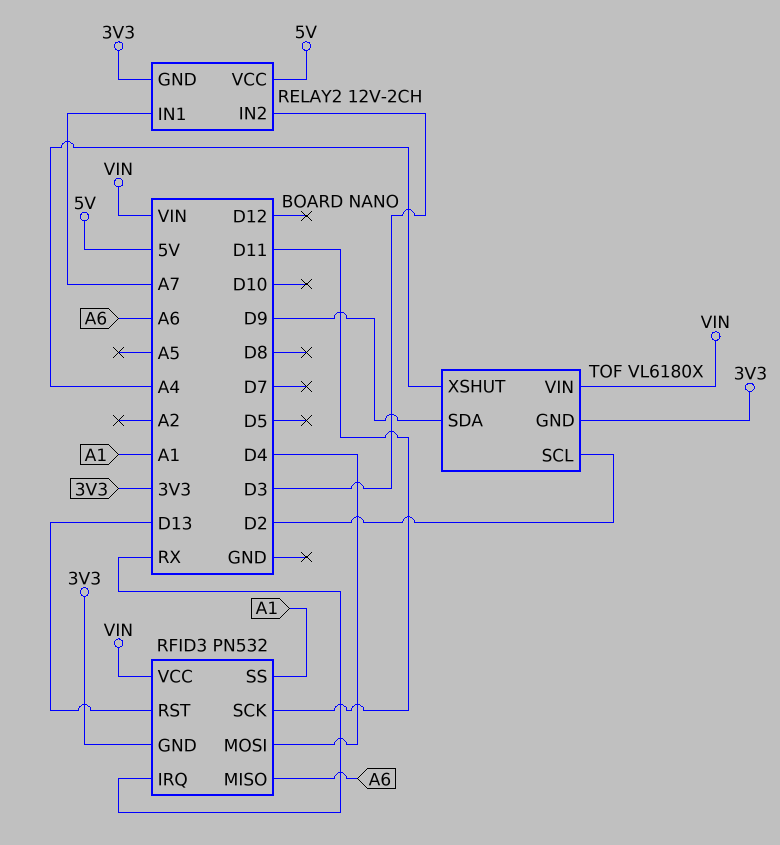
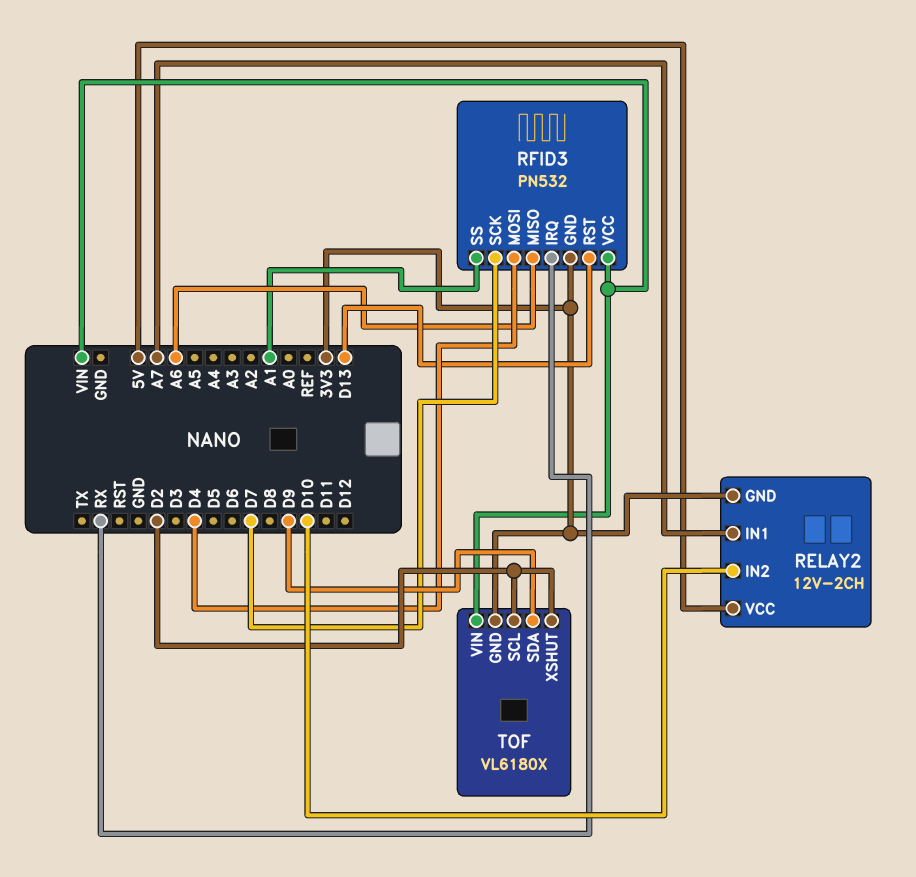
RELAY2 pin IN2: D3 -> D10
RFID3 pin SCK: D11 -> D7
TOF pin XSHUT: A4 -> D2

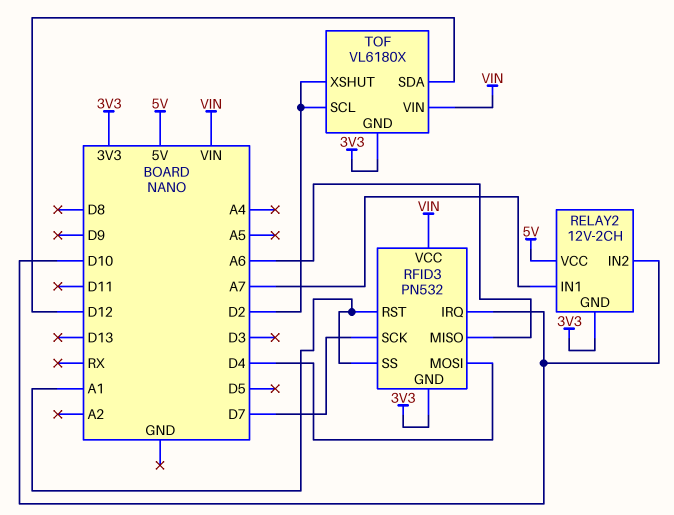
RFID3 pin IRQ: RX -> D10
RFID3 pin RST: D13 -> A1
TOF pin SDA: D9 -> D12

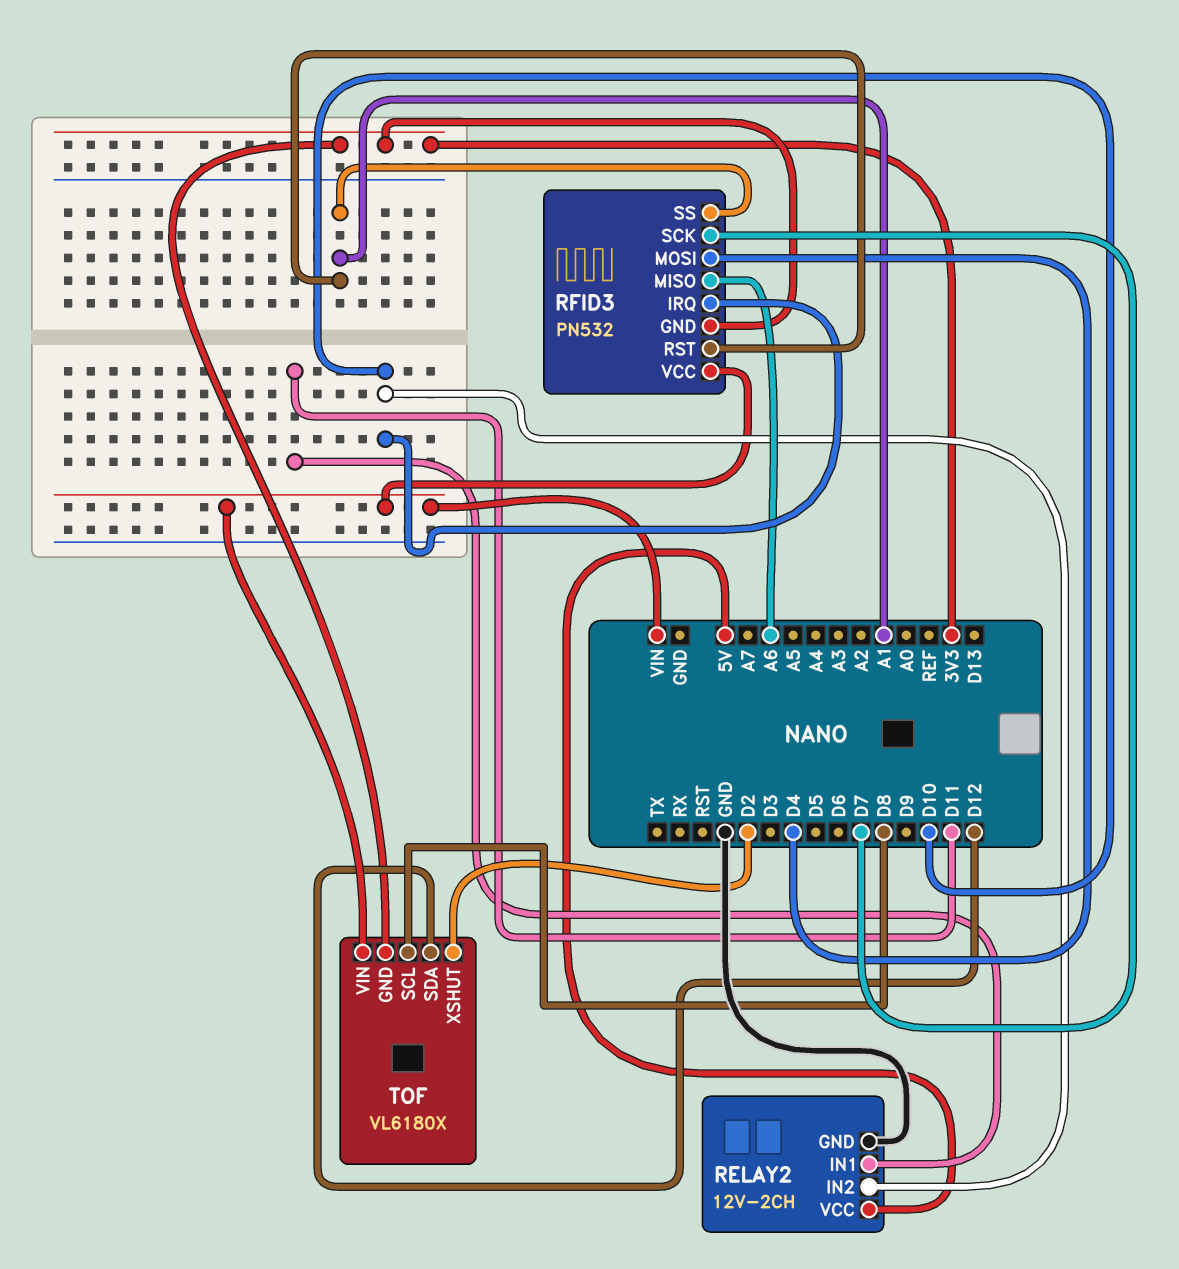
RELAY2 pin GND: 3V3 -> GND
RELAY2 pin IN1: A7 -> D11
TOF pin SCL: D2 -> D8

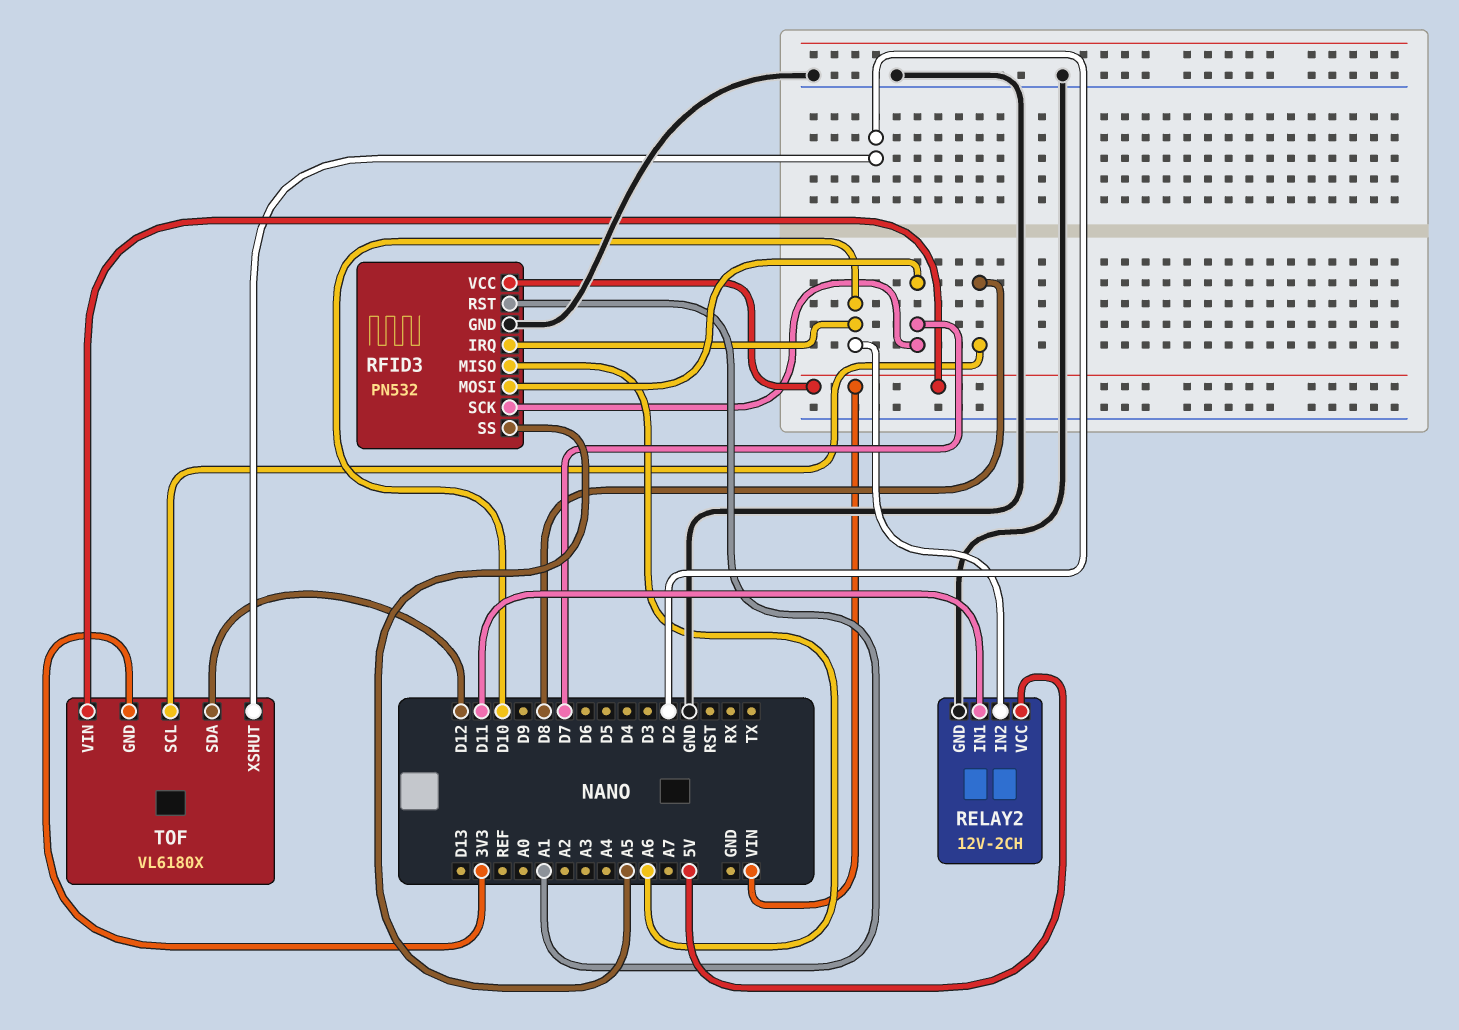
RFID3 pin GND: 3V3 -> GND
RFID3 pin MOSI: D4 -> D7
RFID3 pin SS: A1 -> A5

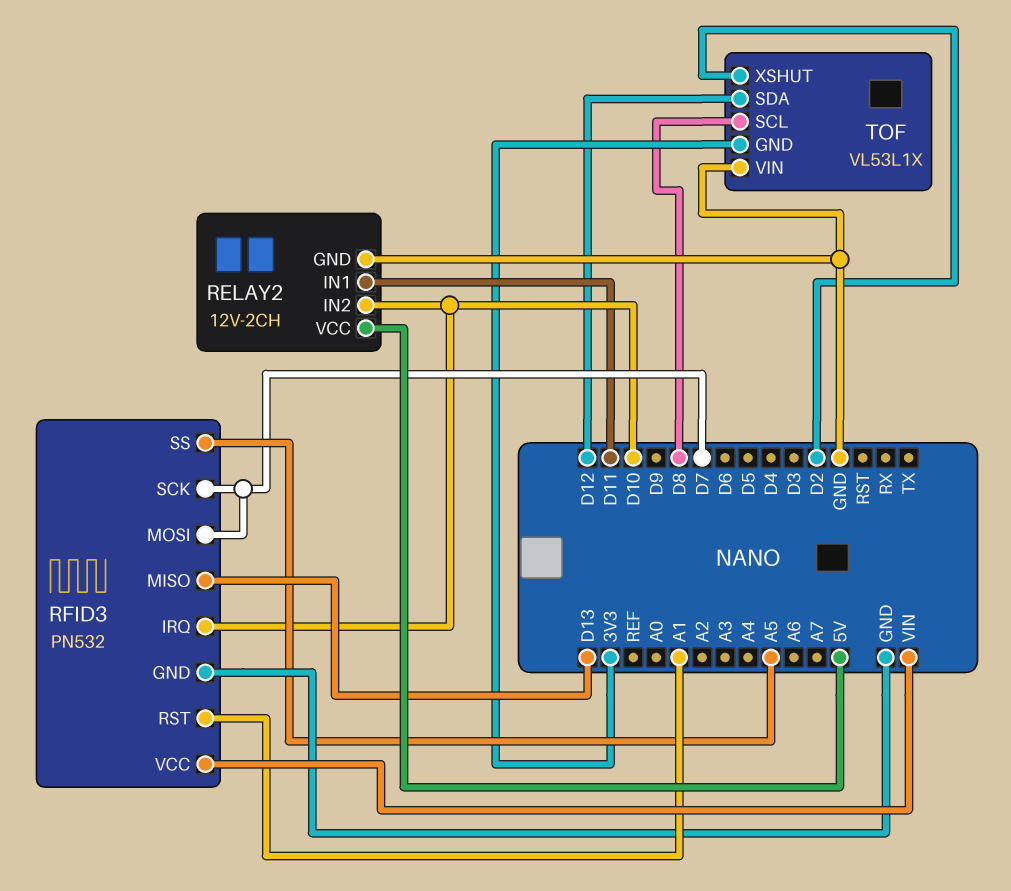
RFID3 pin MISO: A6 -> D13
TOF: VL6180X -> VL53L1X
TOF pin VIN: VIN -> GND

